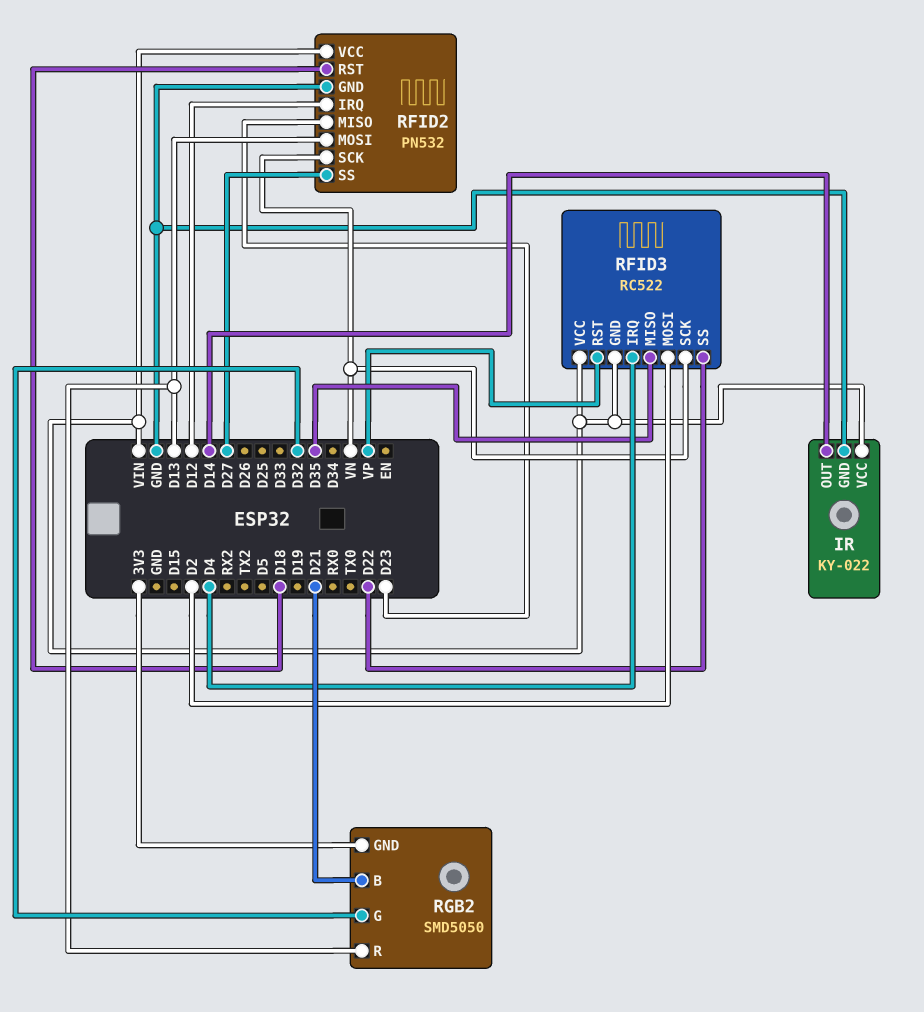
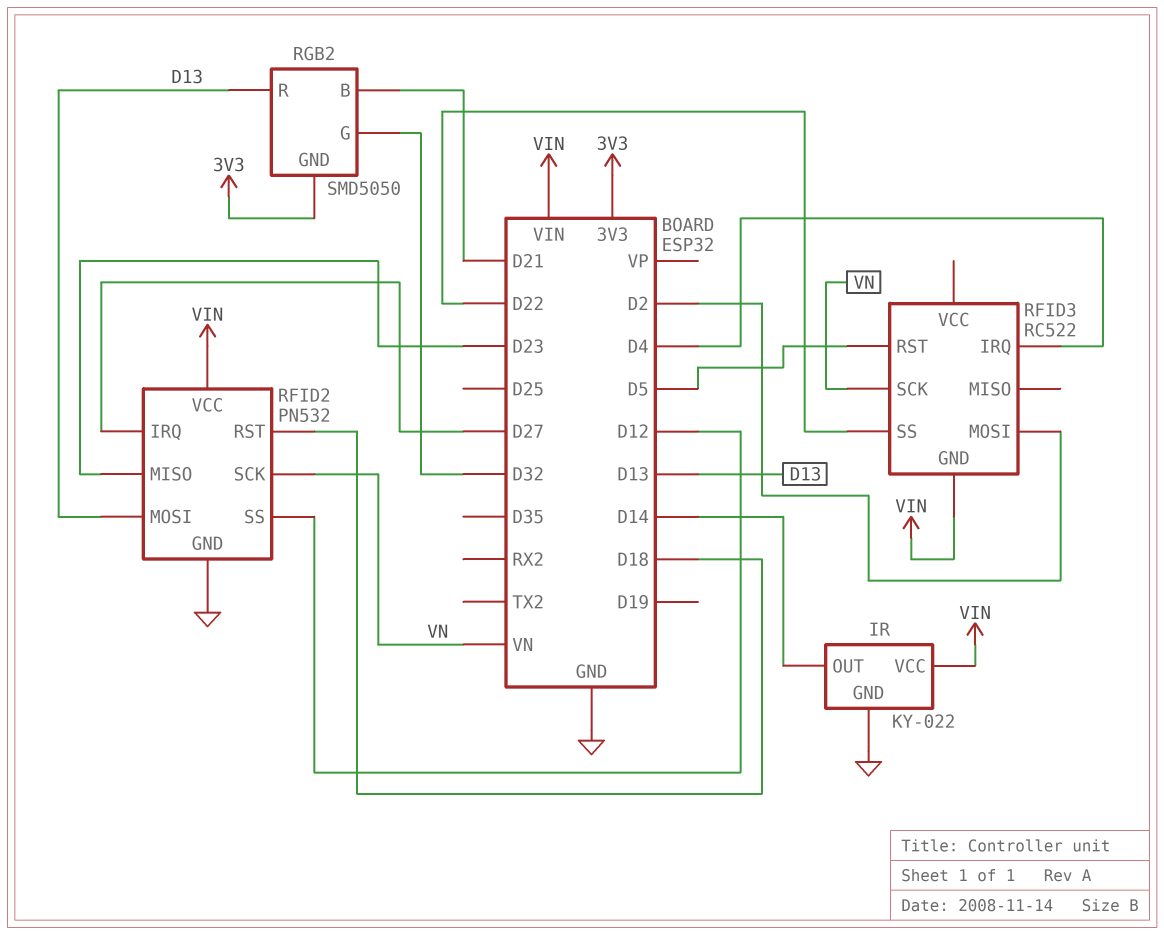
RFID2 pin IRQ: D12 -> D27
RFID2 pin SS: D27 -> D12
RFID3 pin MISO: D35 -> none
RFID3 pin RST: VP -> D5
RFID3 pin VCC: VIN -> none

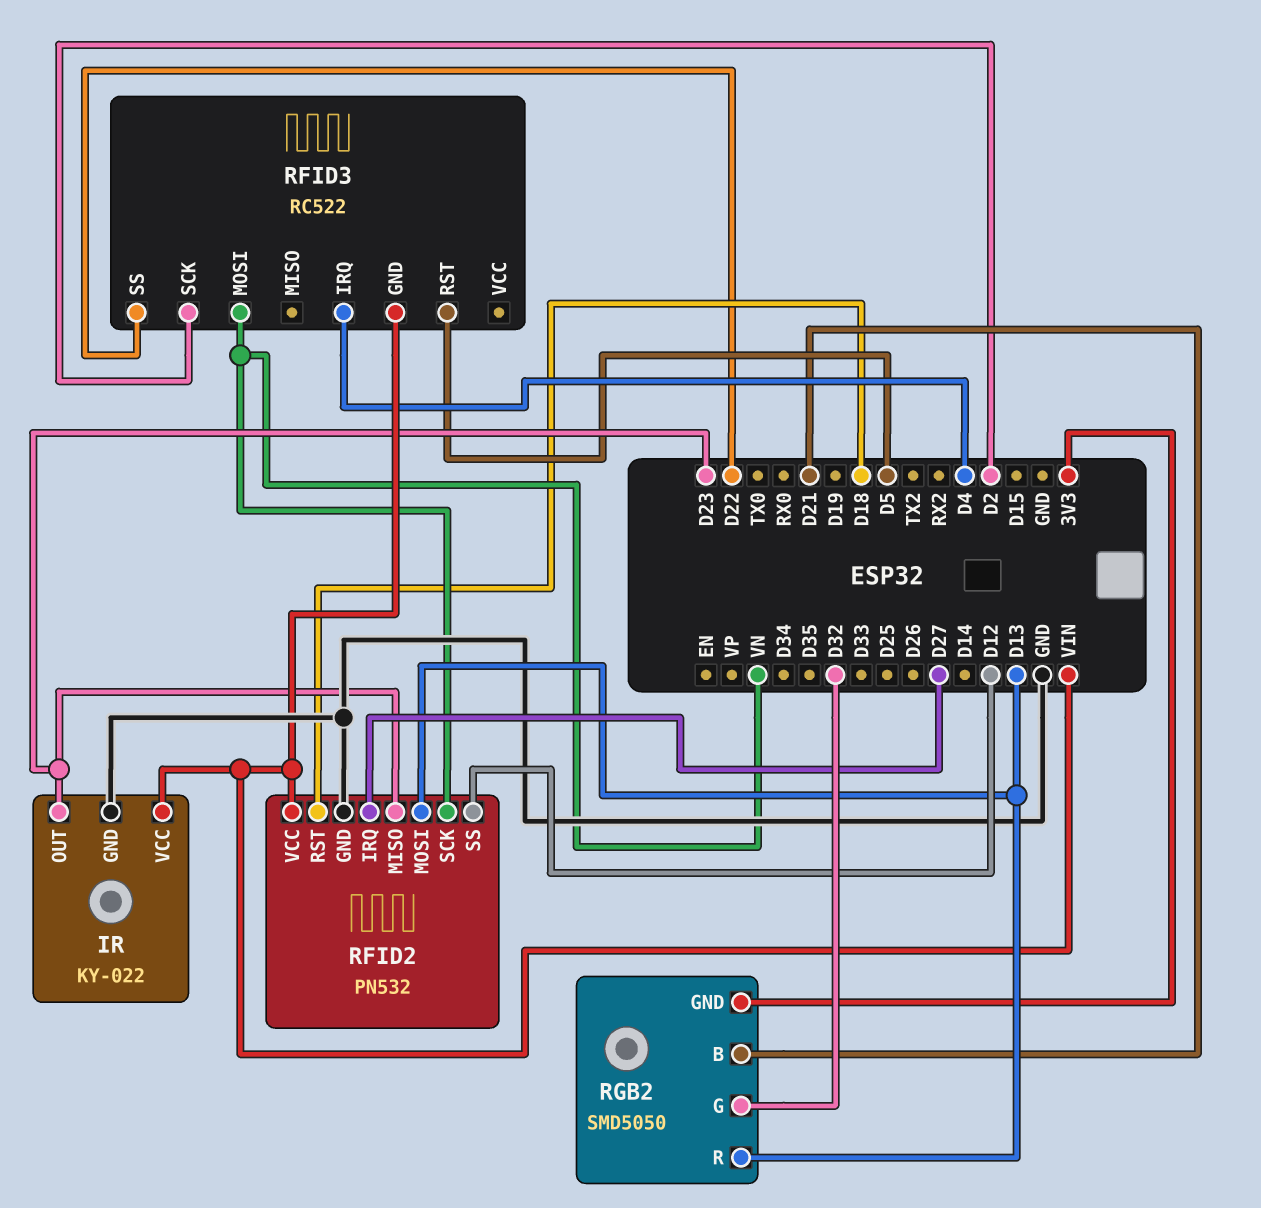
IR pin OUT: D14 -> D23
RFID3 pin MOSI: D2 -> VN
RFID3 pin SCK: VN -> D2

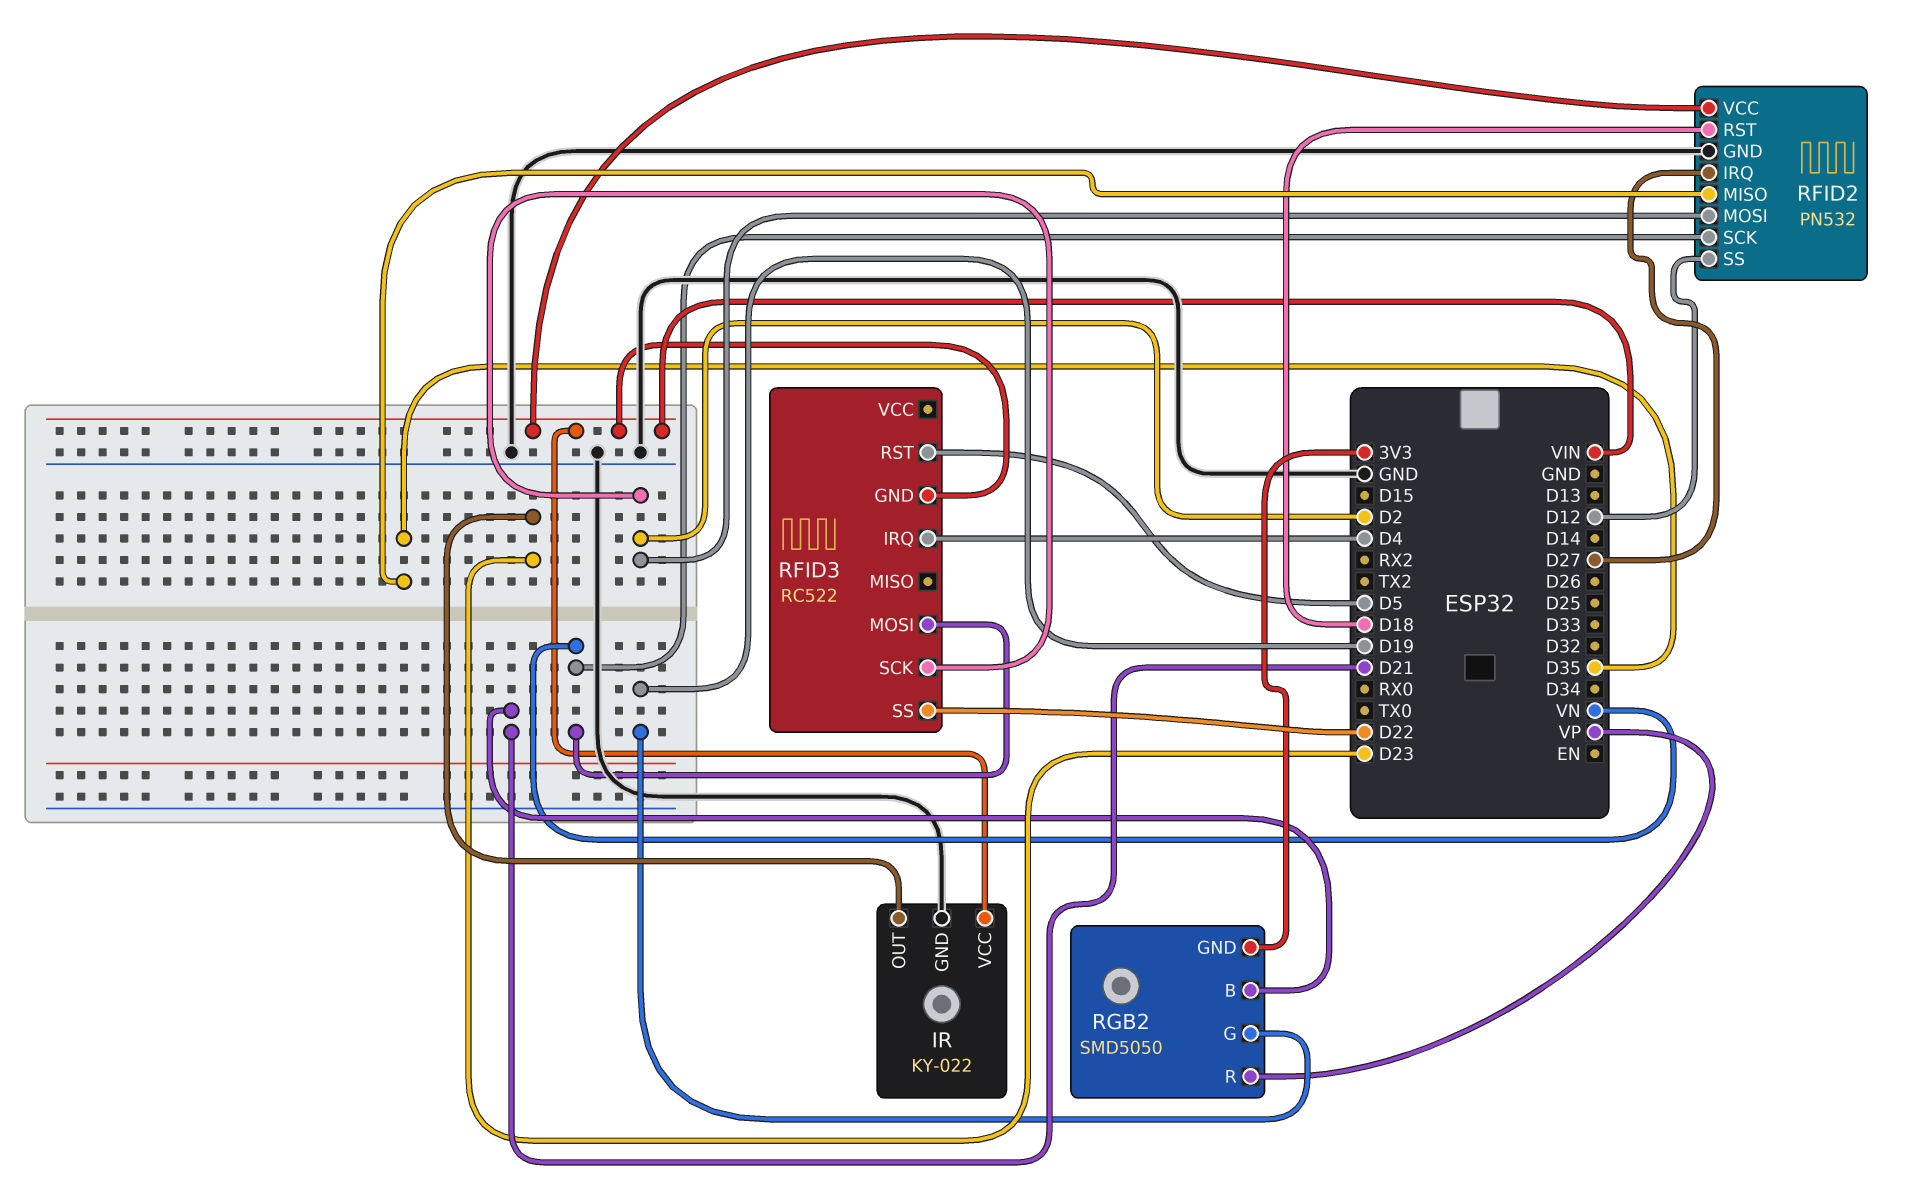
RFID2 pin MISO: D23 -> D35
RFID2 pin MOSI: D13 -> D2
RGB2 pin G: D32 -> D19
RGB2 pin R: D13 -> VP

